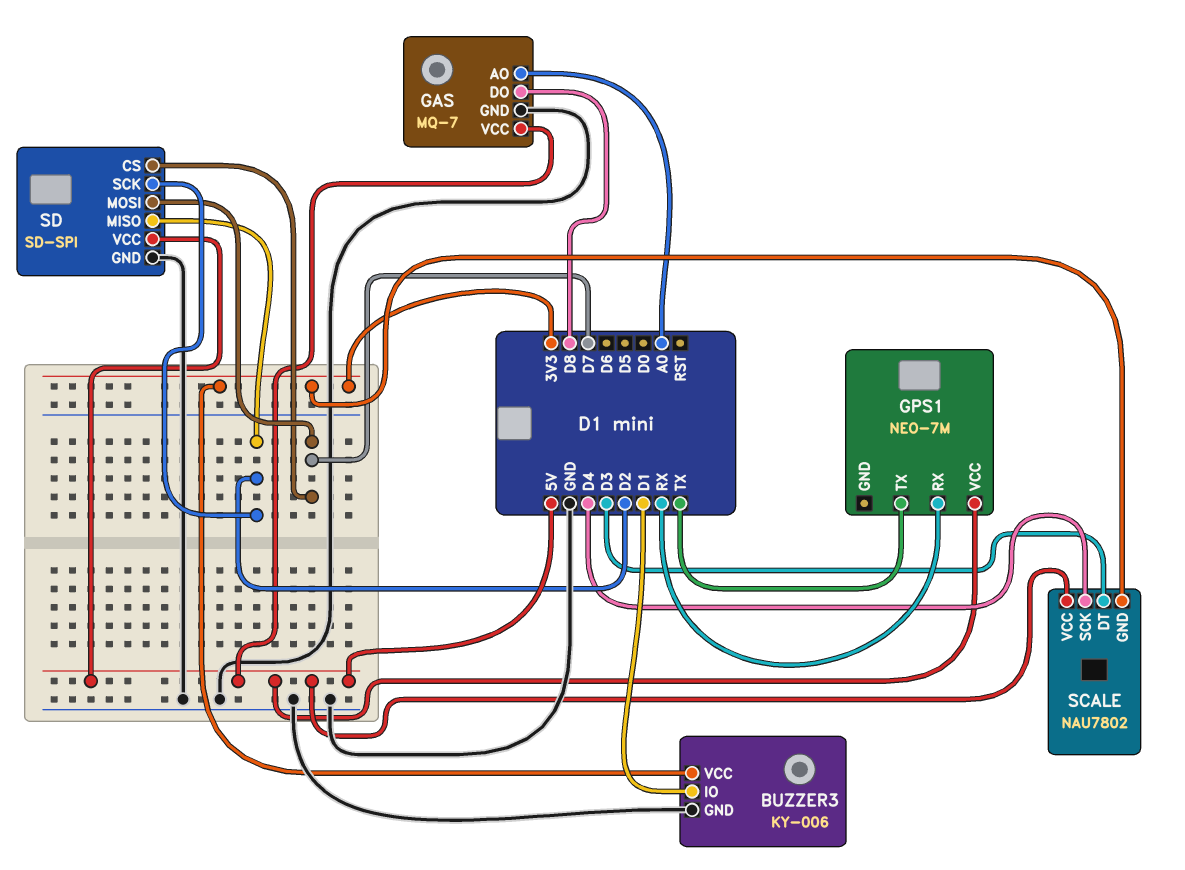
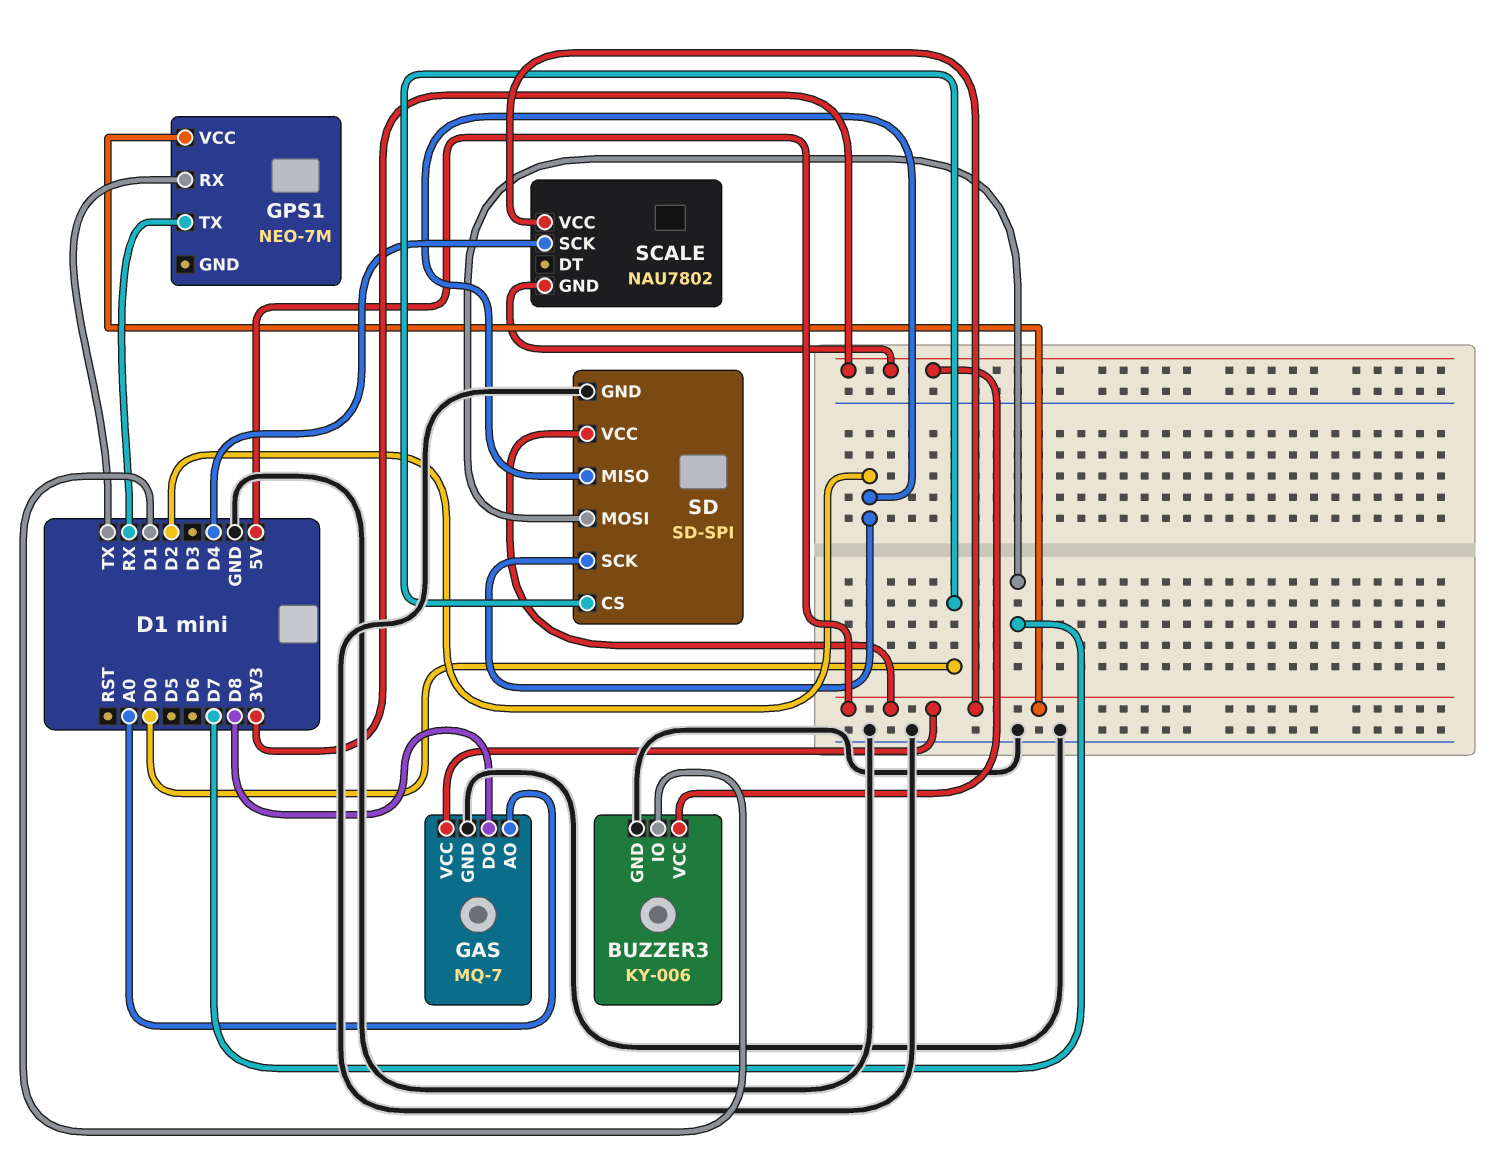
GPS1 pin RX: RX -> TX
GPS1 pin TX: TX -> RX
SCALE pin DT: D3 -> none
SD pin CS: D7 -> D0

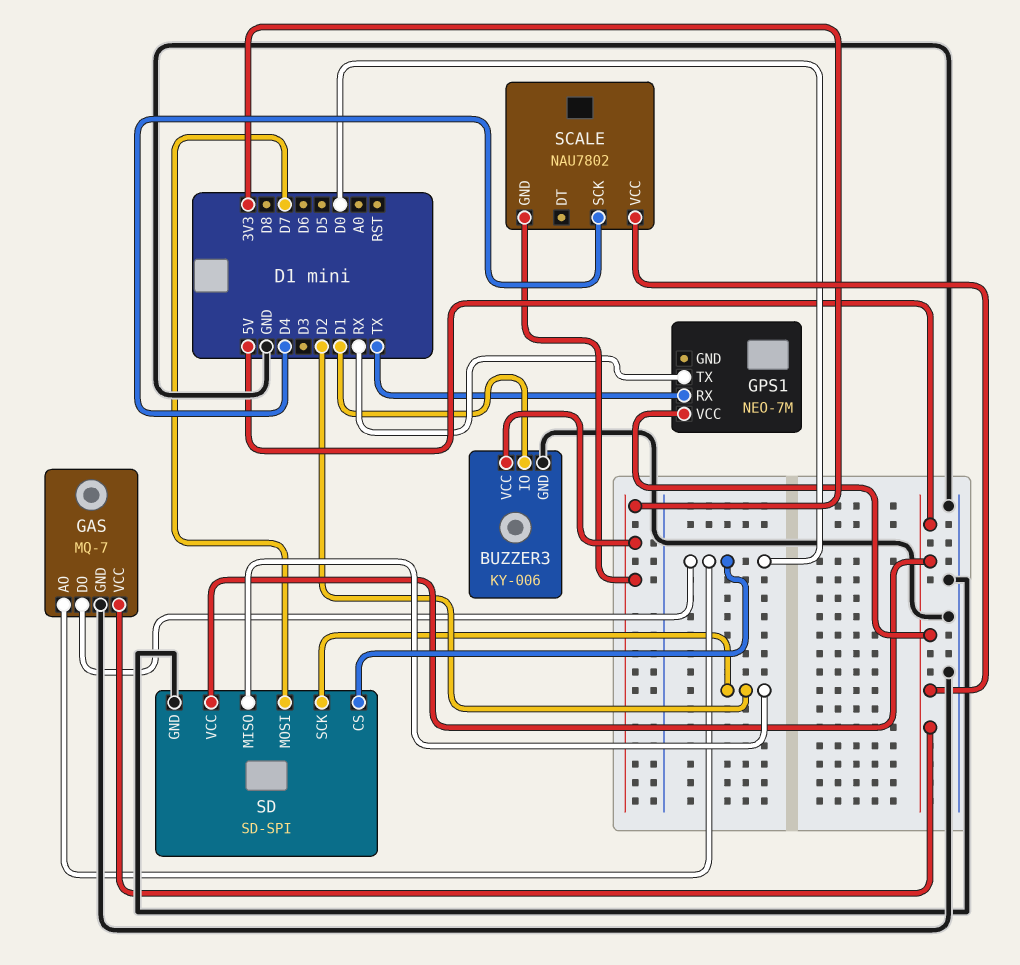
GAS pin AO: A0 -> D0
GAS pin DO: D8 -> D0

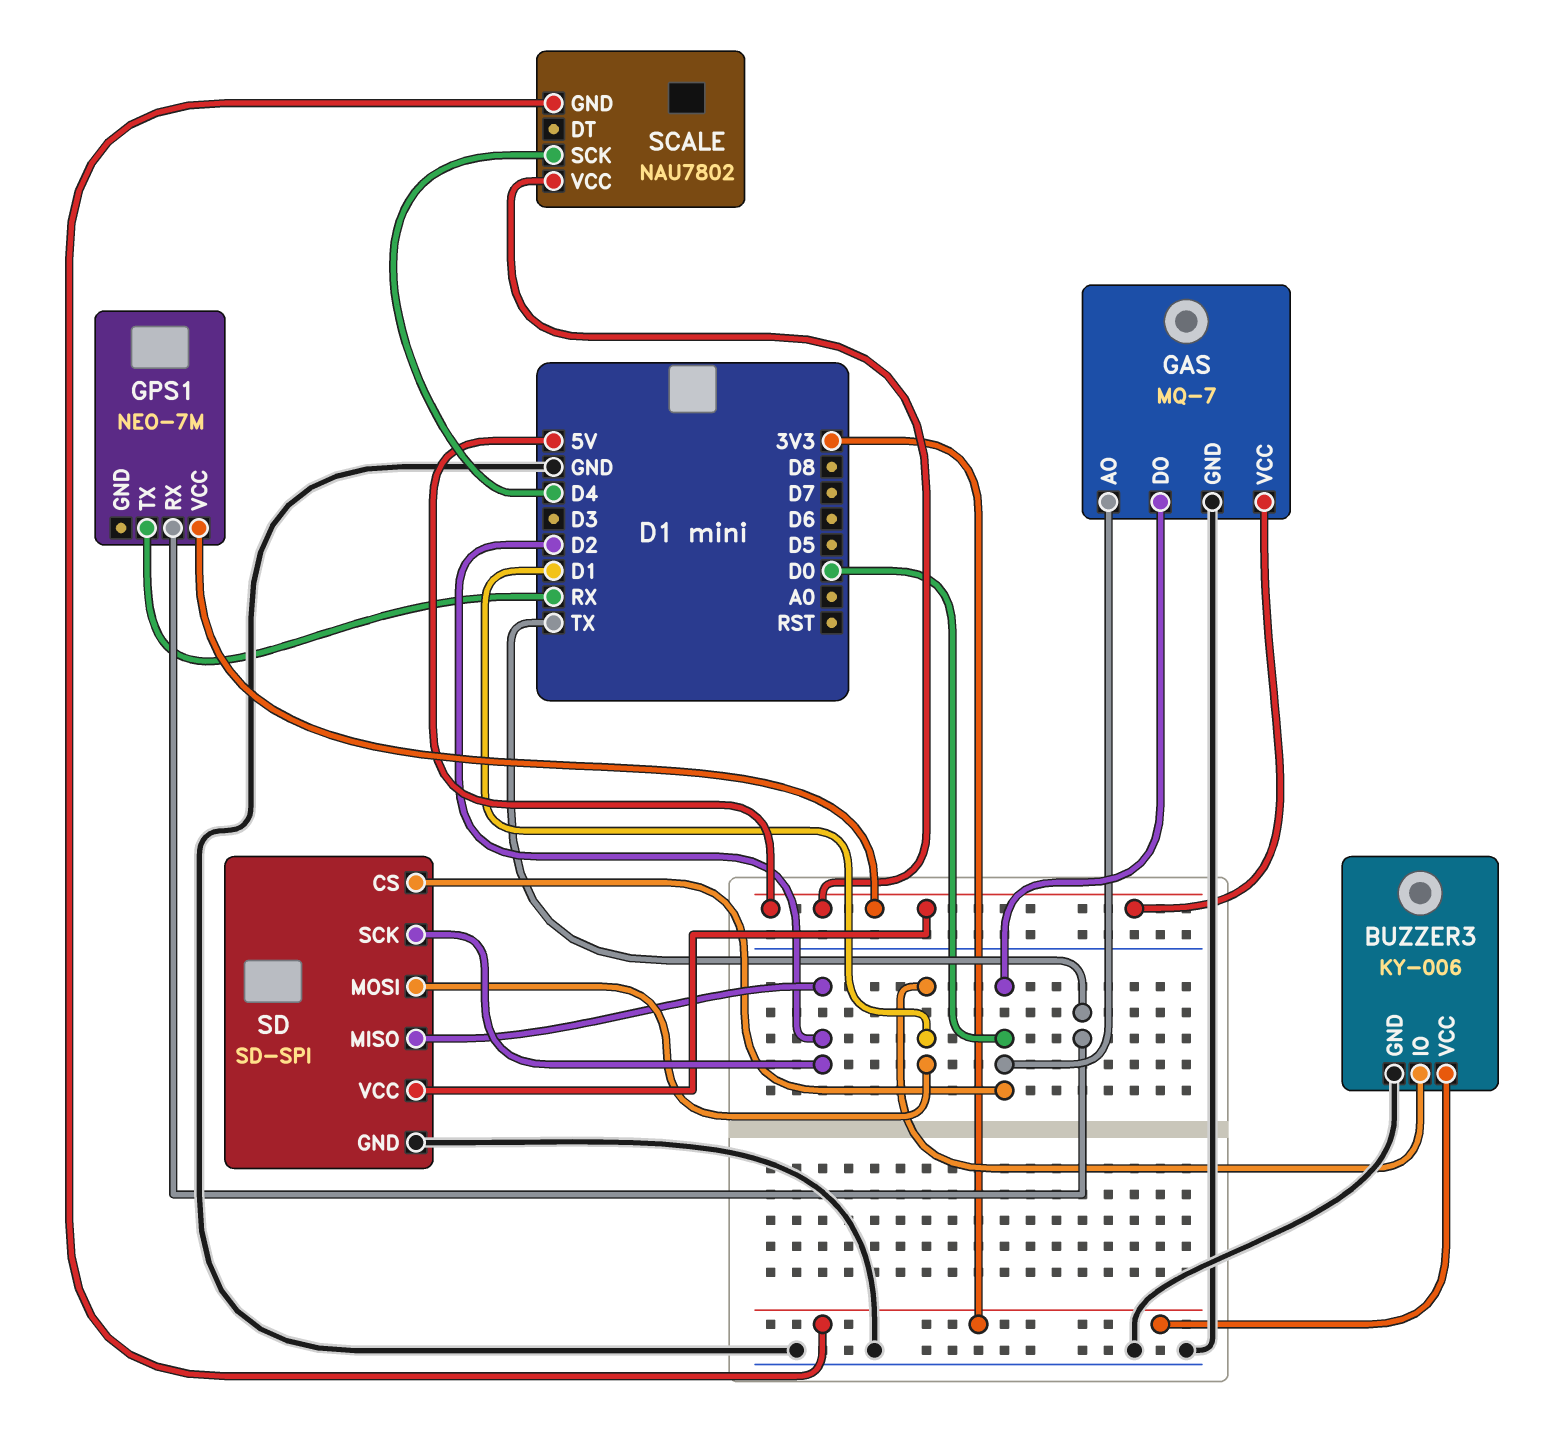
SD pin MOSI: D7 -> D1

